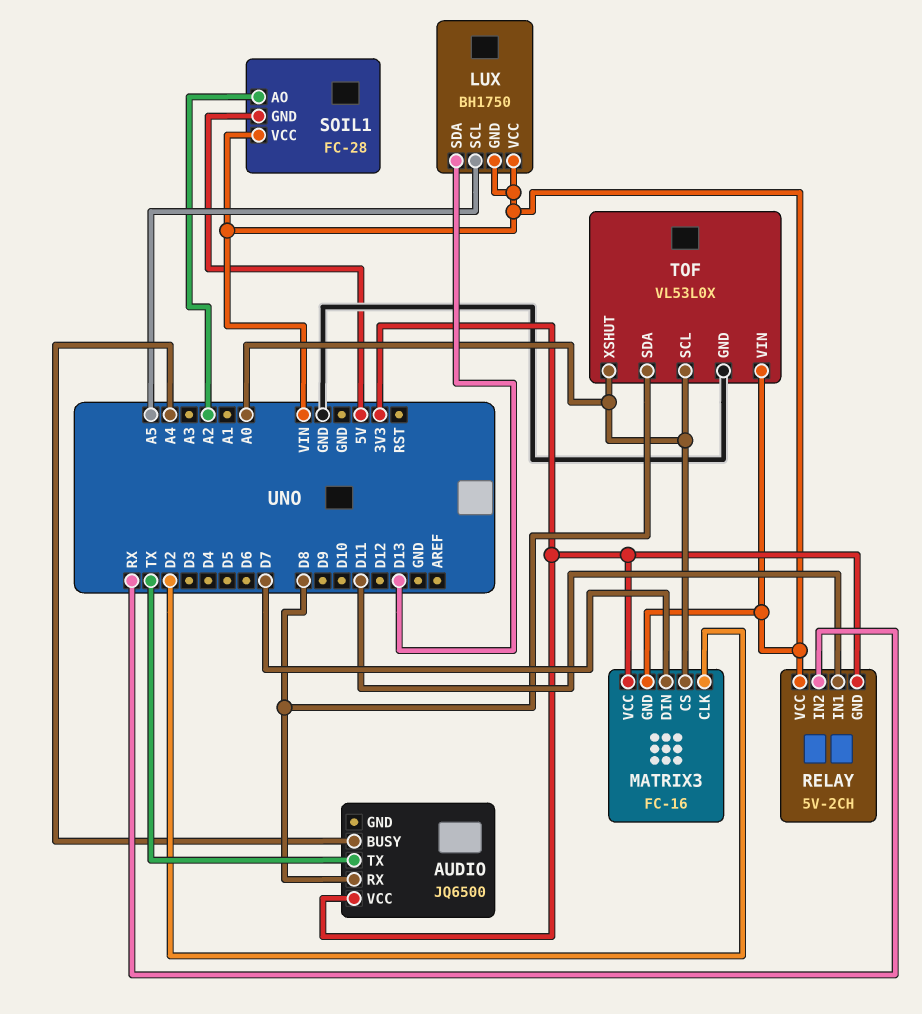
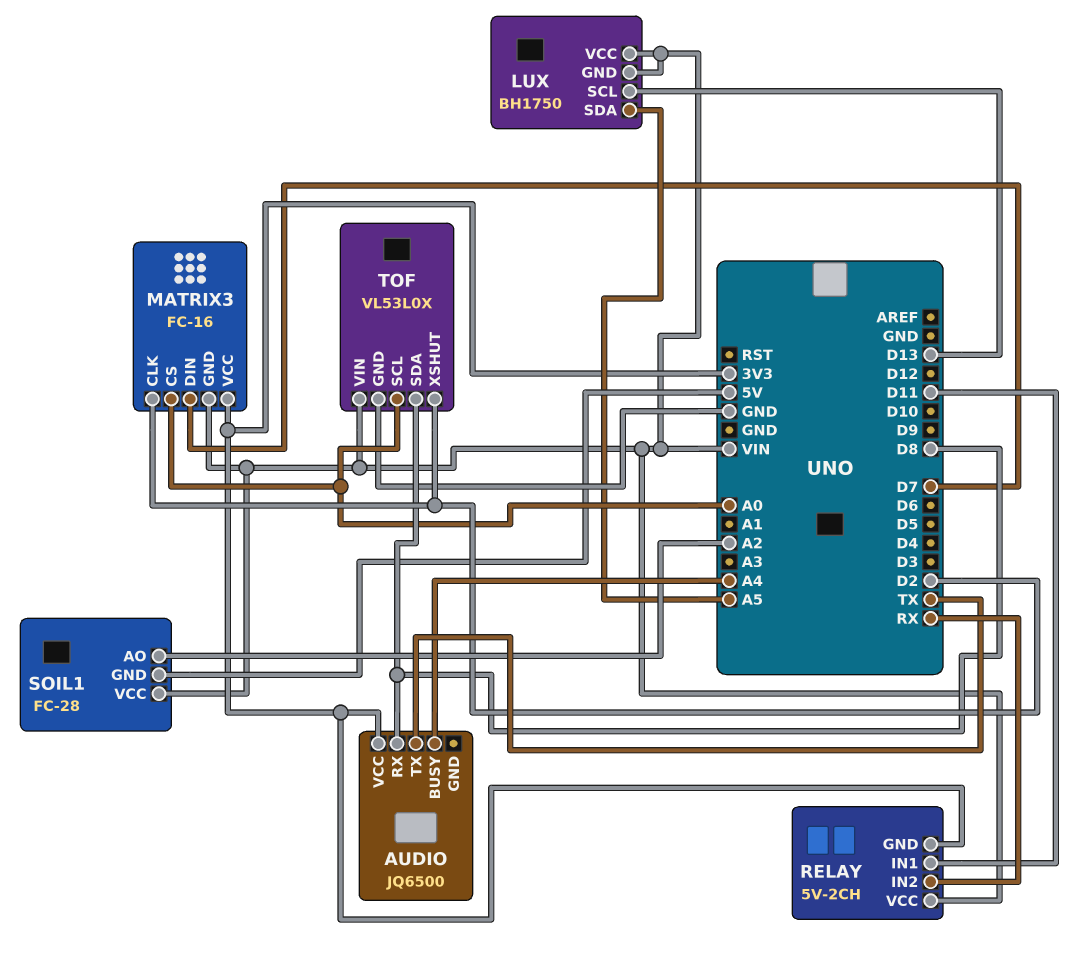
LUX pin SCL: A5 -> D13
LUX pin SDA: D13 -> A5
TOF pin XSHUT: A0 -> D2

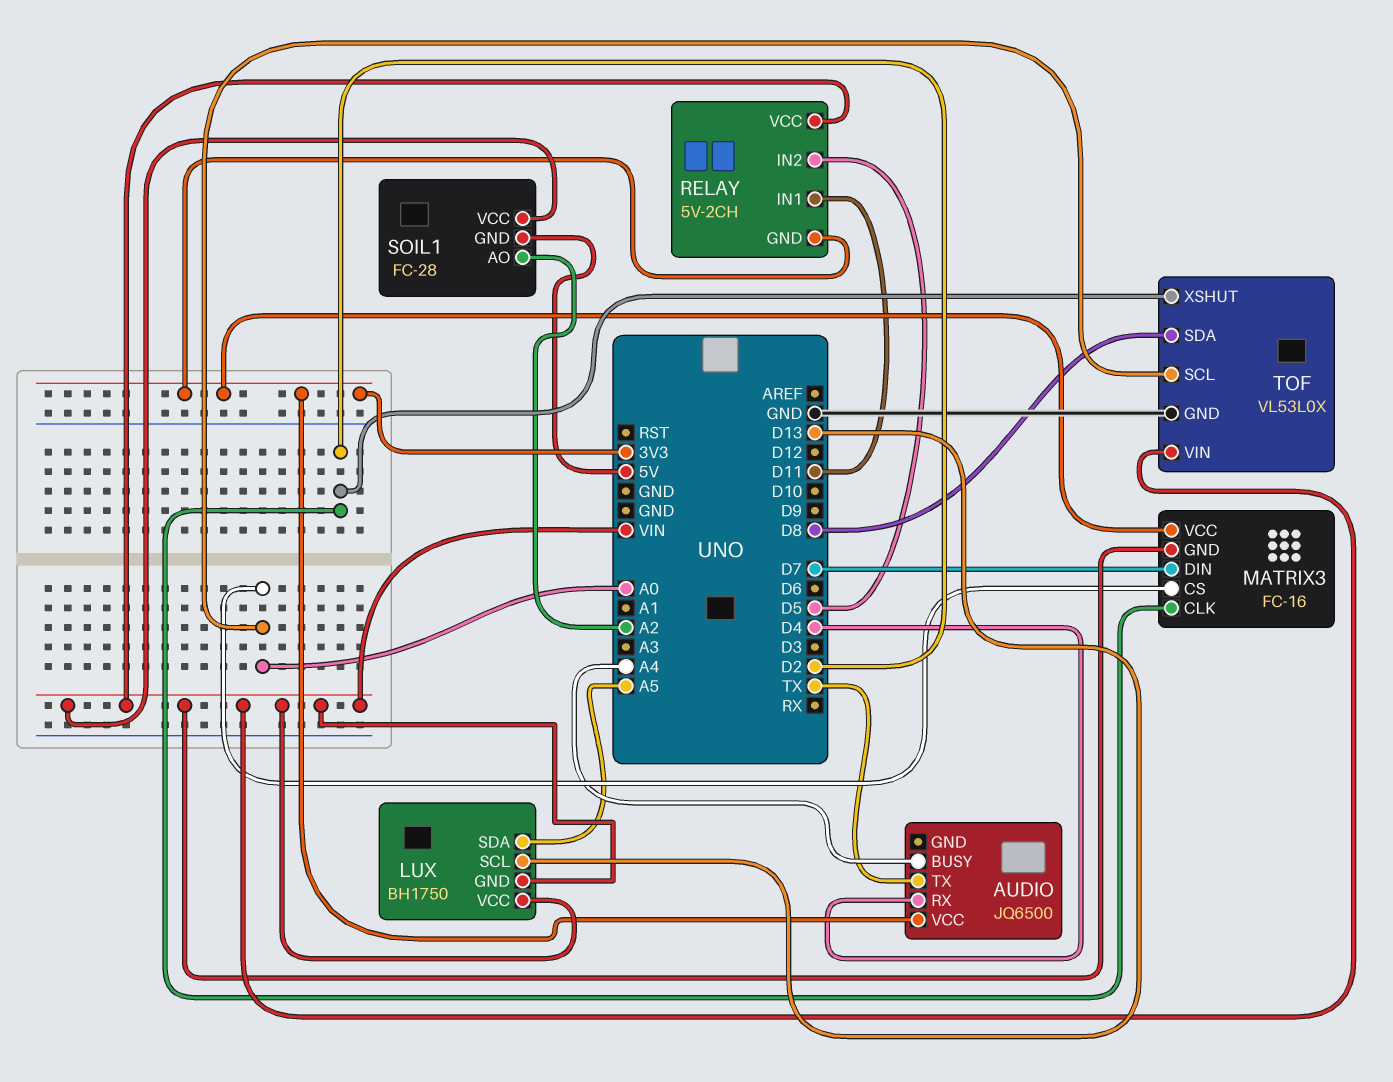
AUDIO pin RX: D8 -> D4
RELAY pin IN2: RX -> D5

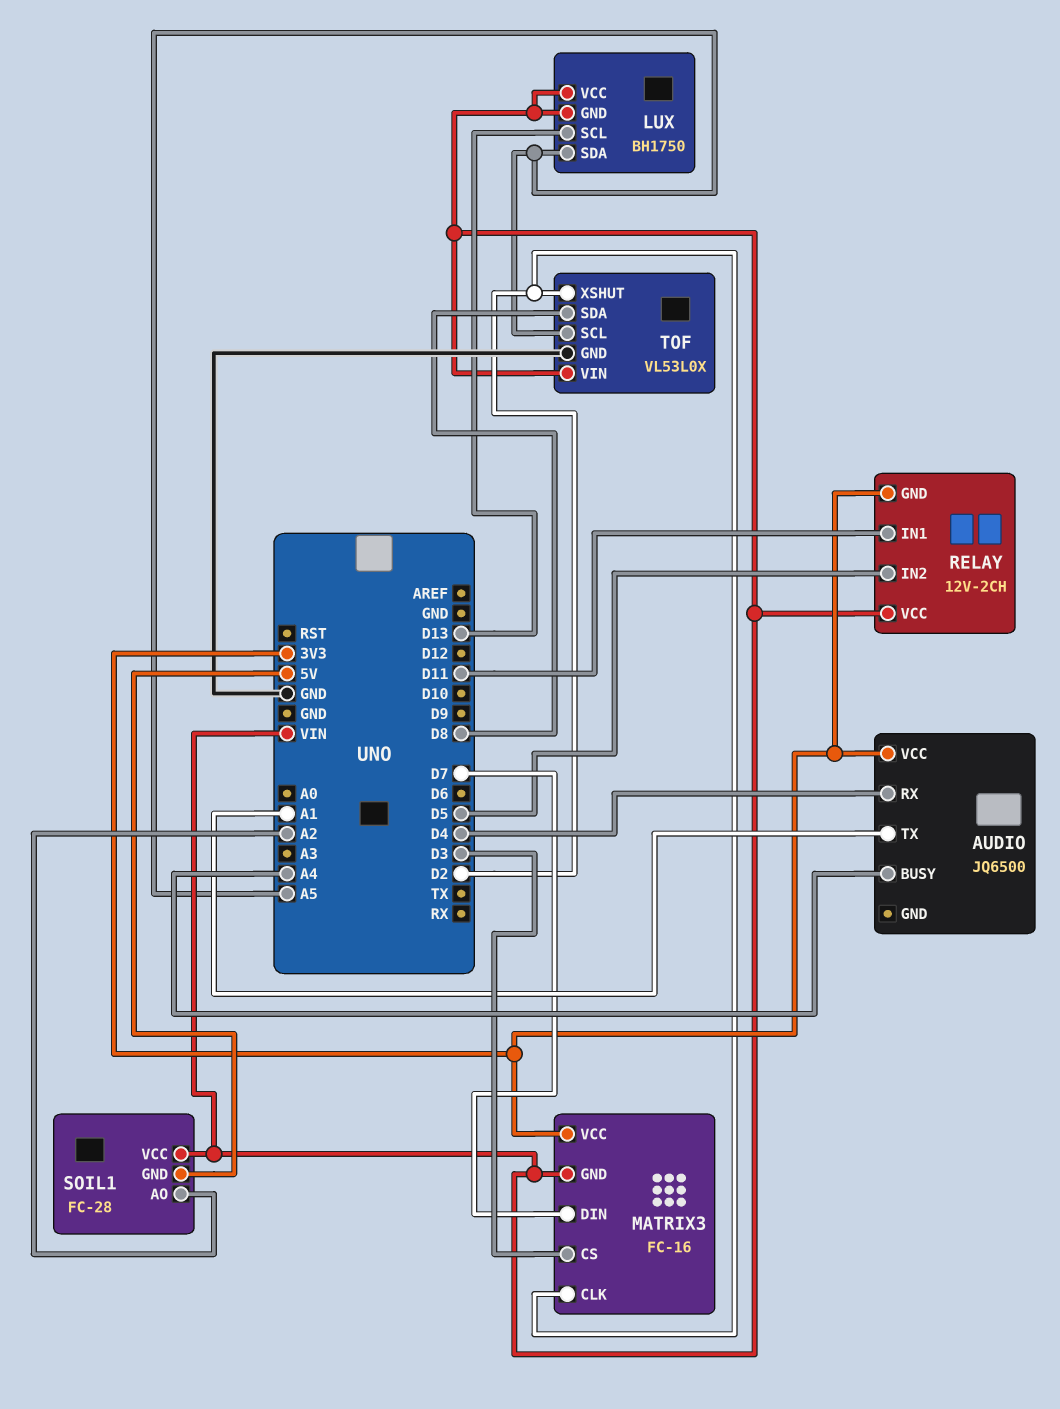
AUDIO pin TX: TX -> A1
MATRIX3 pin CS: A0 -> D3
RELAY: 5V-2CH -> 12V-2CH
TOF pin SCL: A0 -> A5

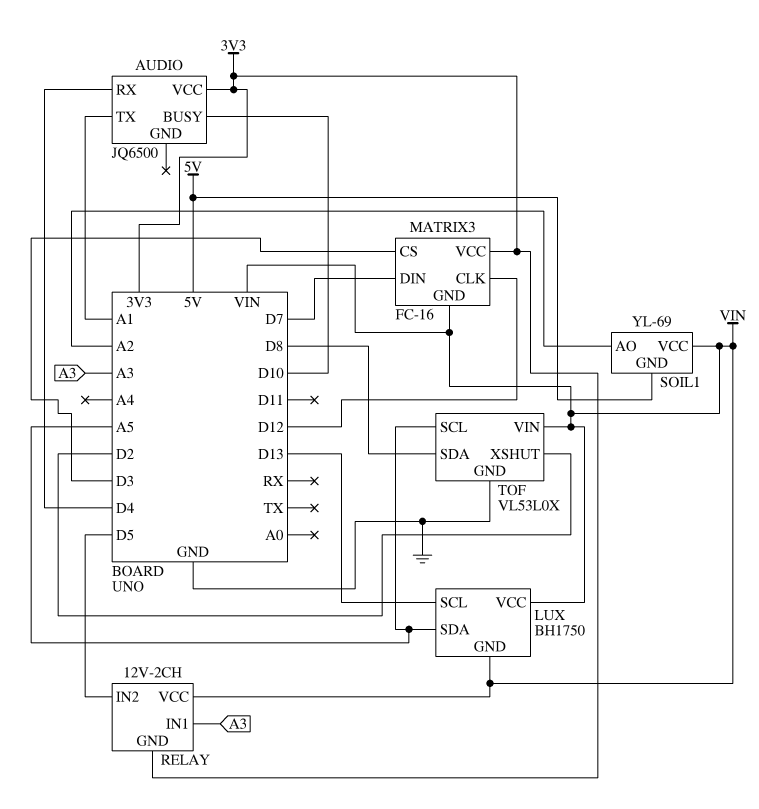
AUDIO pin BUSY: A4 -> D10
MATRIX3 pin CLK: D2 -> D12
RELAY pin IN1: D11 -> A3
SOIL1: FC-28 -> YL-69

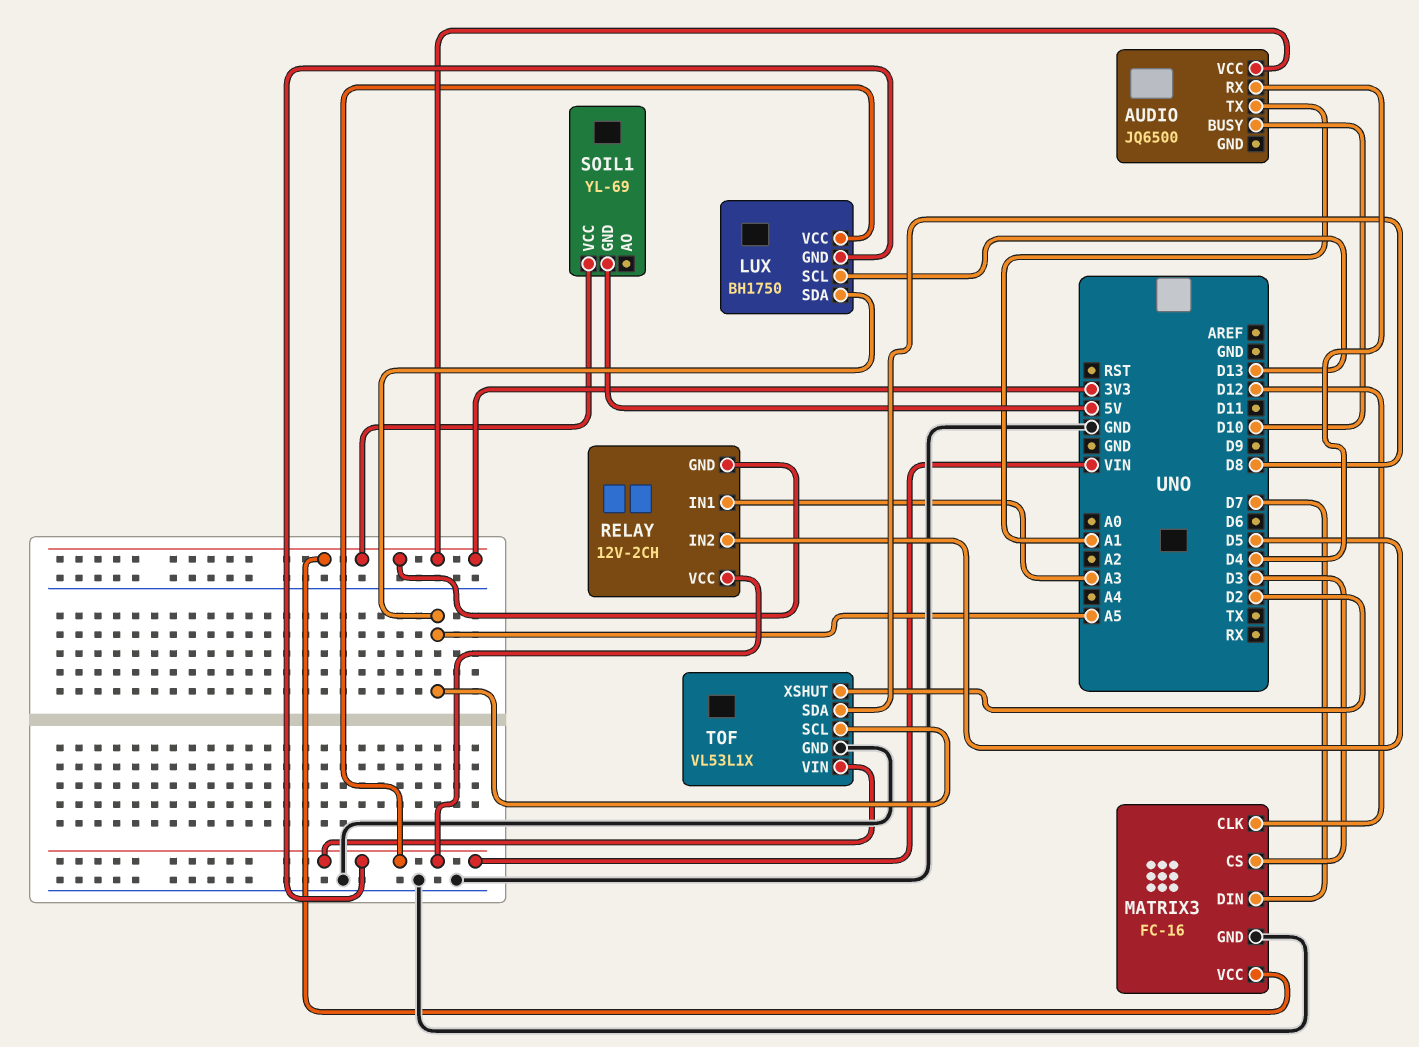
MATRIX3 pin GND: VIN -> GND
SOIL1 pin AO: A2 -> none
SOIL1 pin VCC: VIN -> 3V3
TOF: VL53L0X -> VL53L1X

